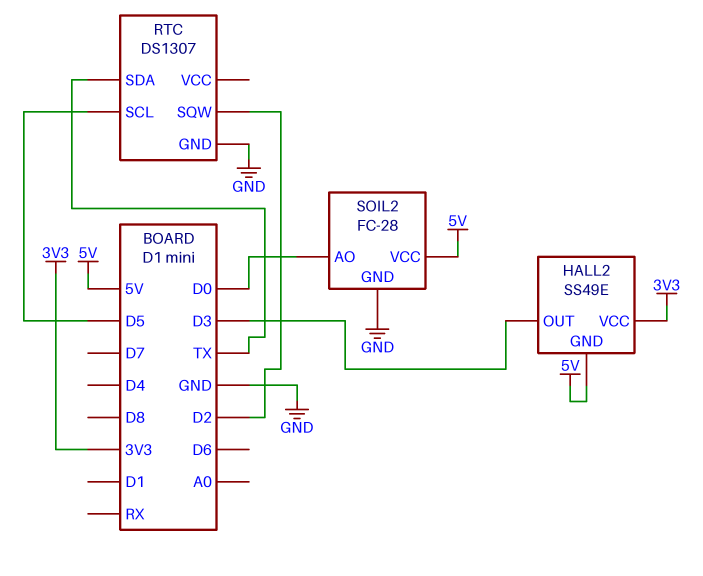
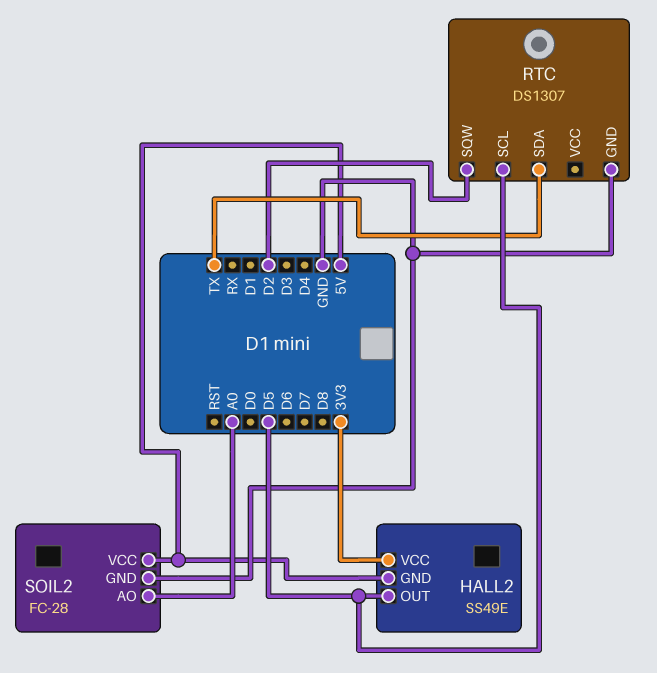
HALL2 pin OUT: D3 -> D5
SOIL2 pin AO: D0 -> A0

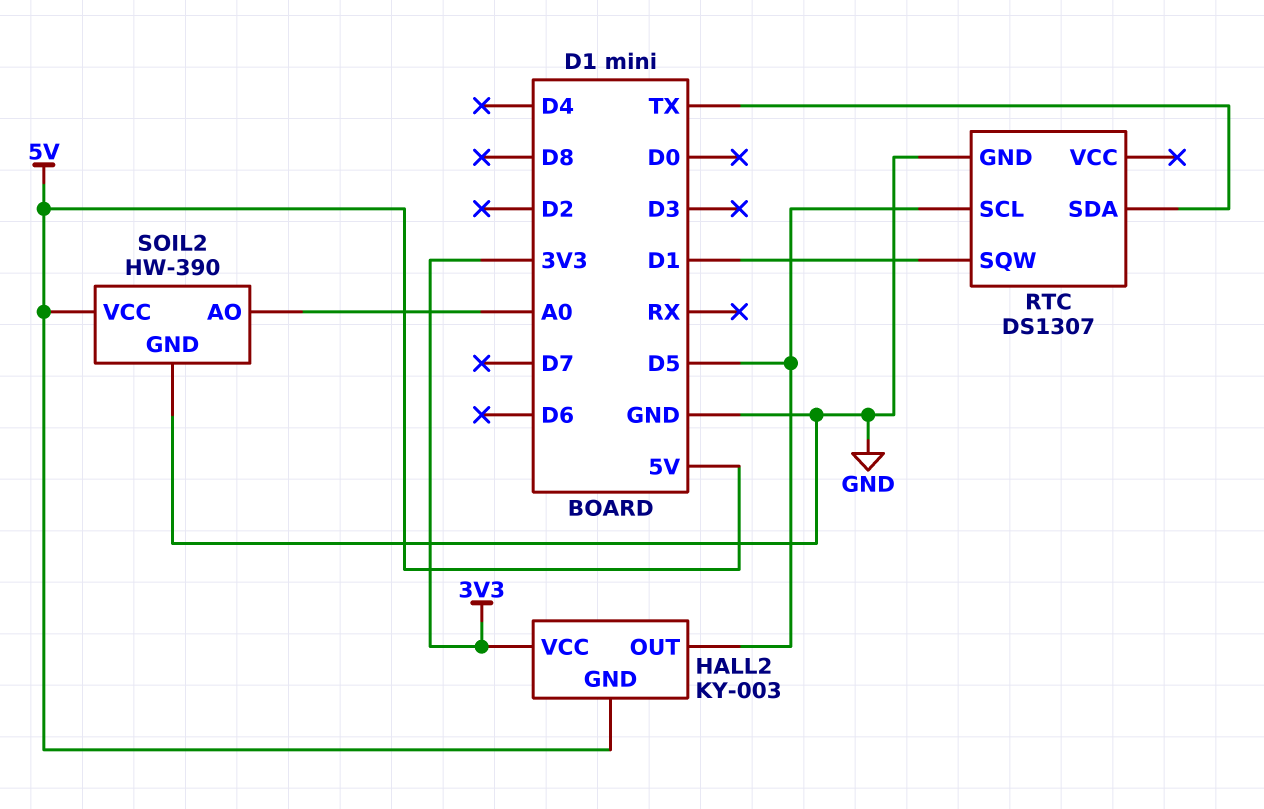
HALL2: SS49E -> KY-003
RTC pin SQW: D2 -> D1
SOIL2: FC-28 -> HW-390

